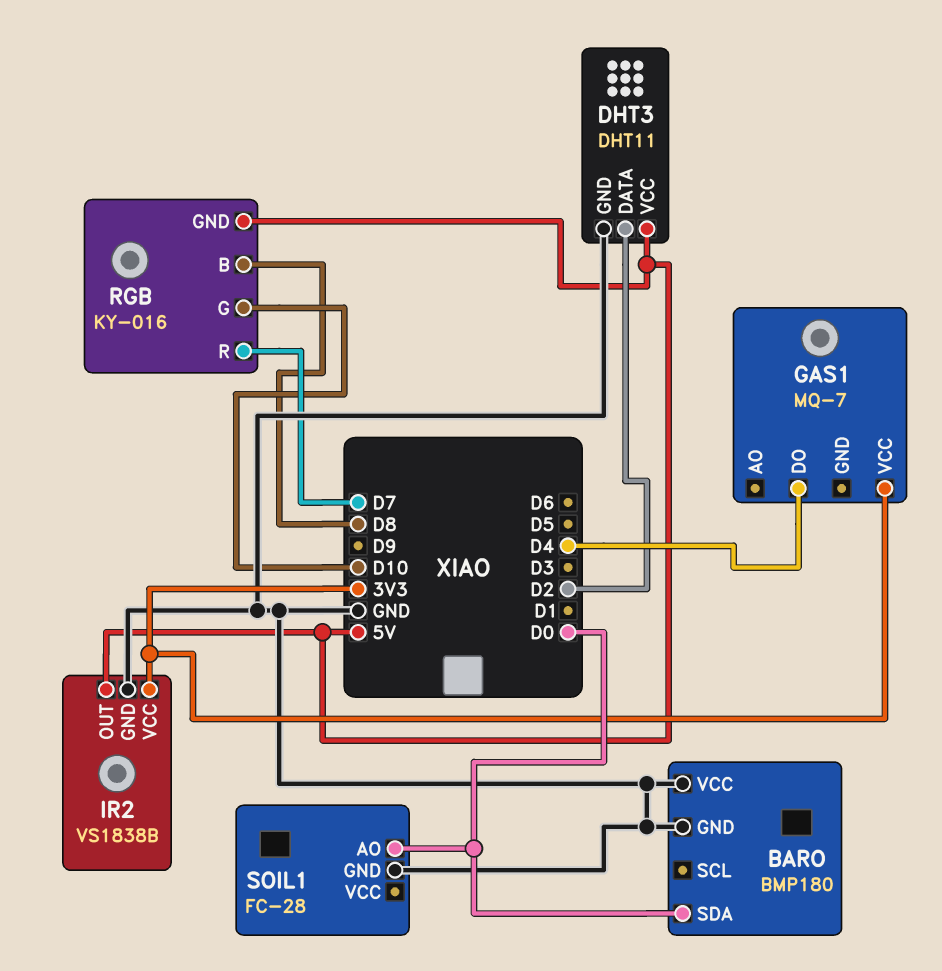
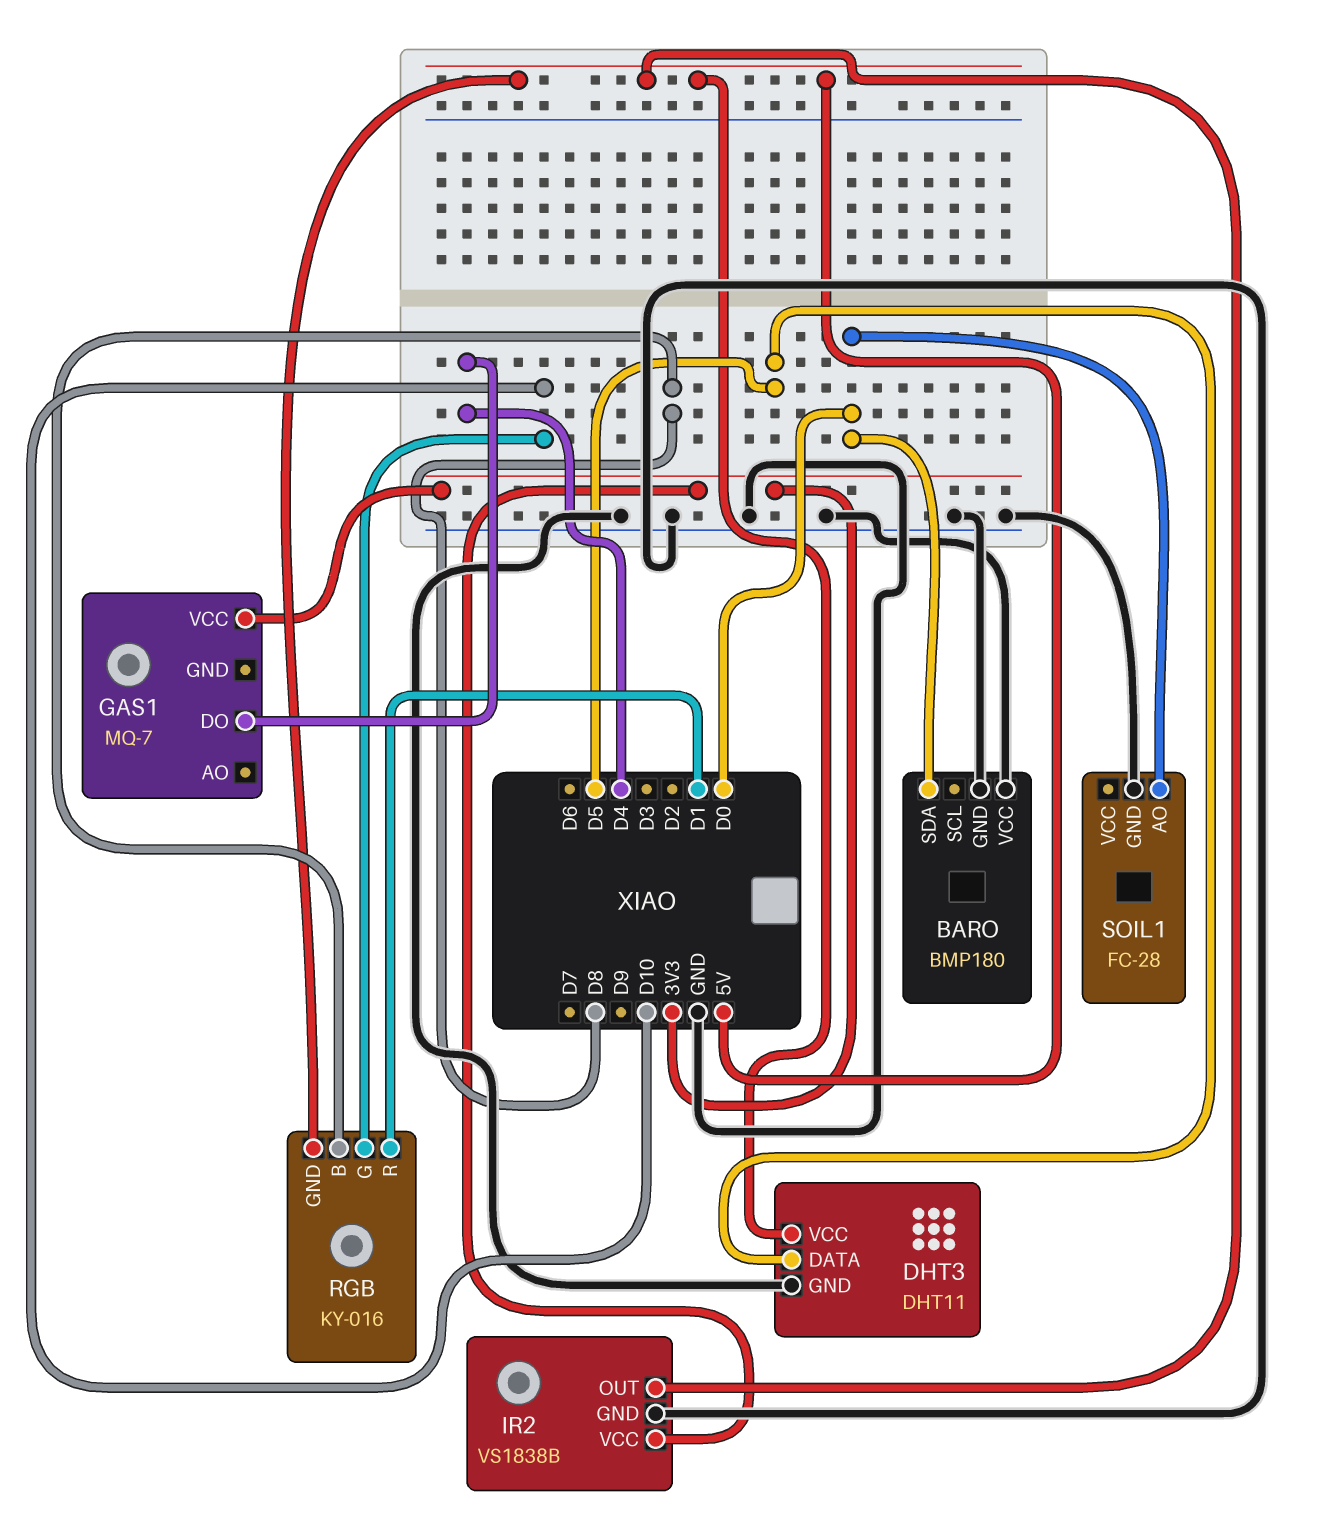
DHT3 pin DATA: D2 -> D5
RGB pin R: D7 -> D1

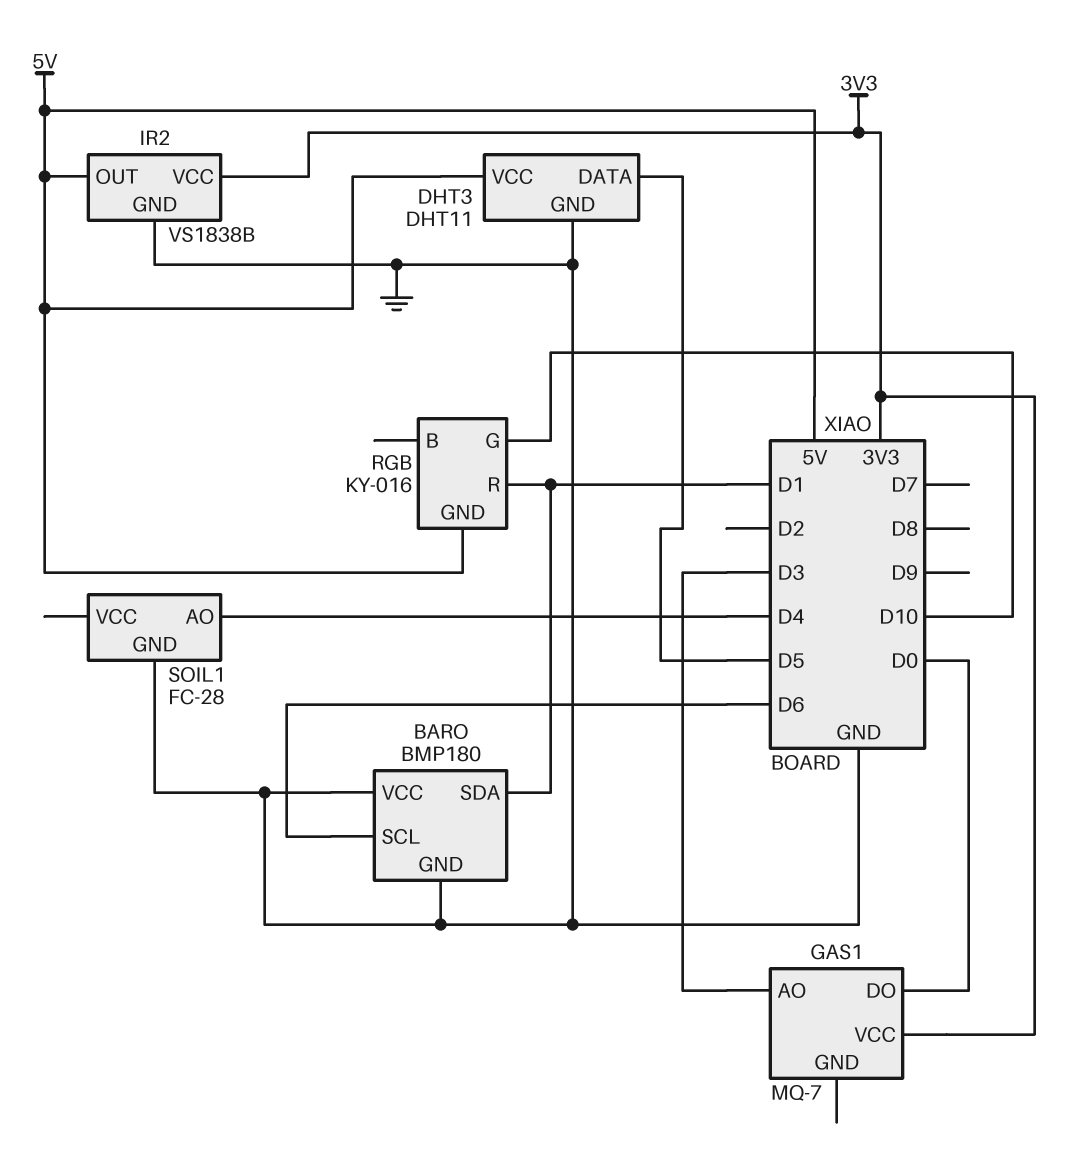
BARO pin SCL: none -> D6
BARO pin SDA: D0 -> D1
GAS1 pin AO: none -> D3
GAS1 pin DO: D4 -> D0
RGB pin B: D8 -> none
SOIL1 pin AO: D0 -> D4

